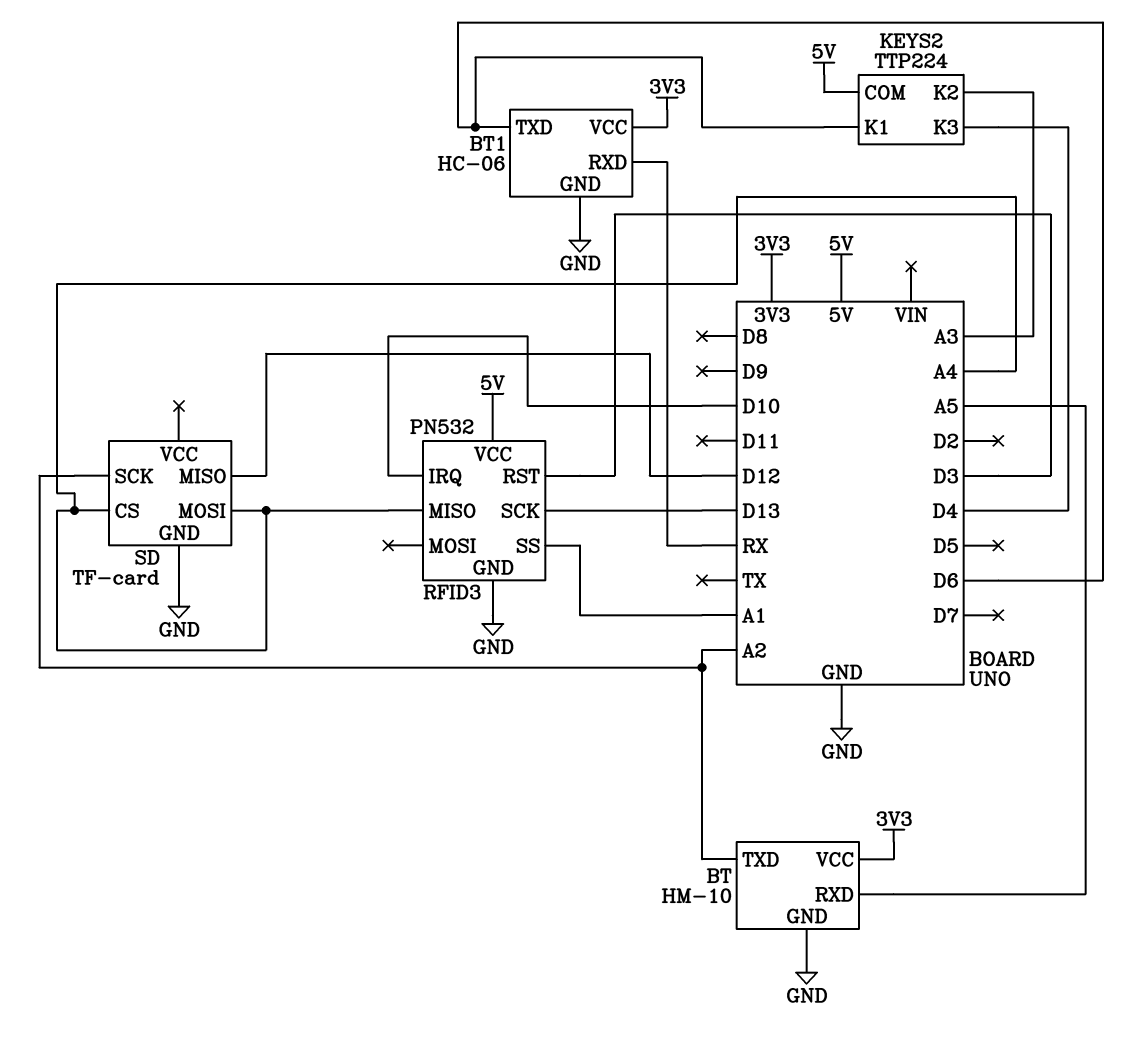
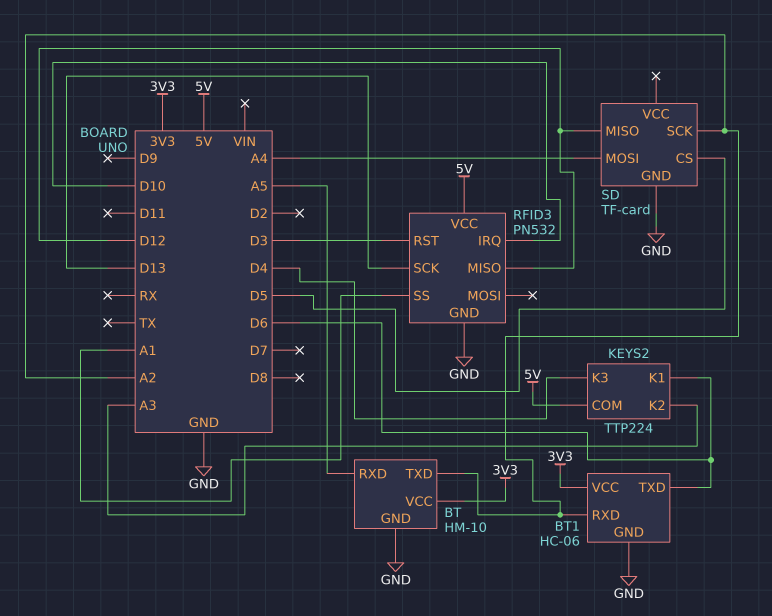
BT1 pin RXD: RX -> A2
RFID3 pin MISO: A4 -> D12
SD pin CS: A4 -> D5

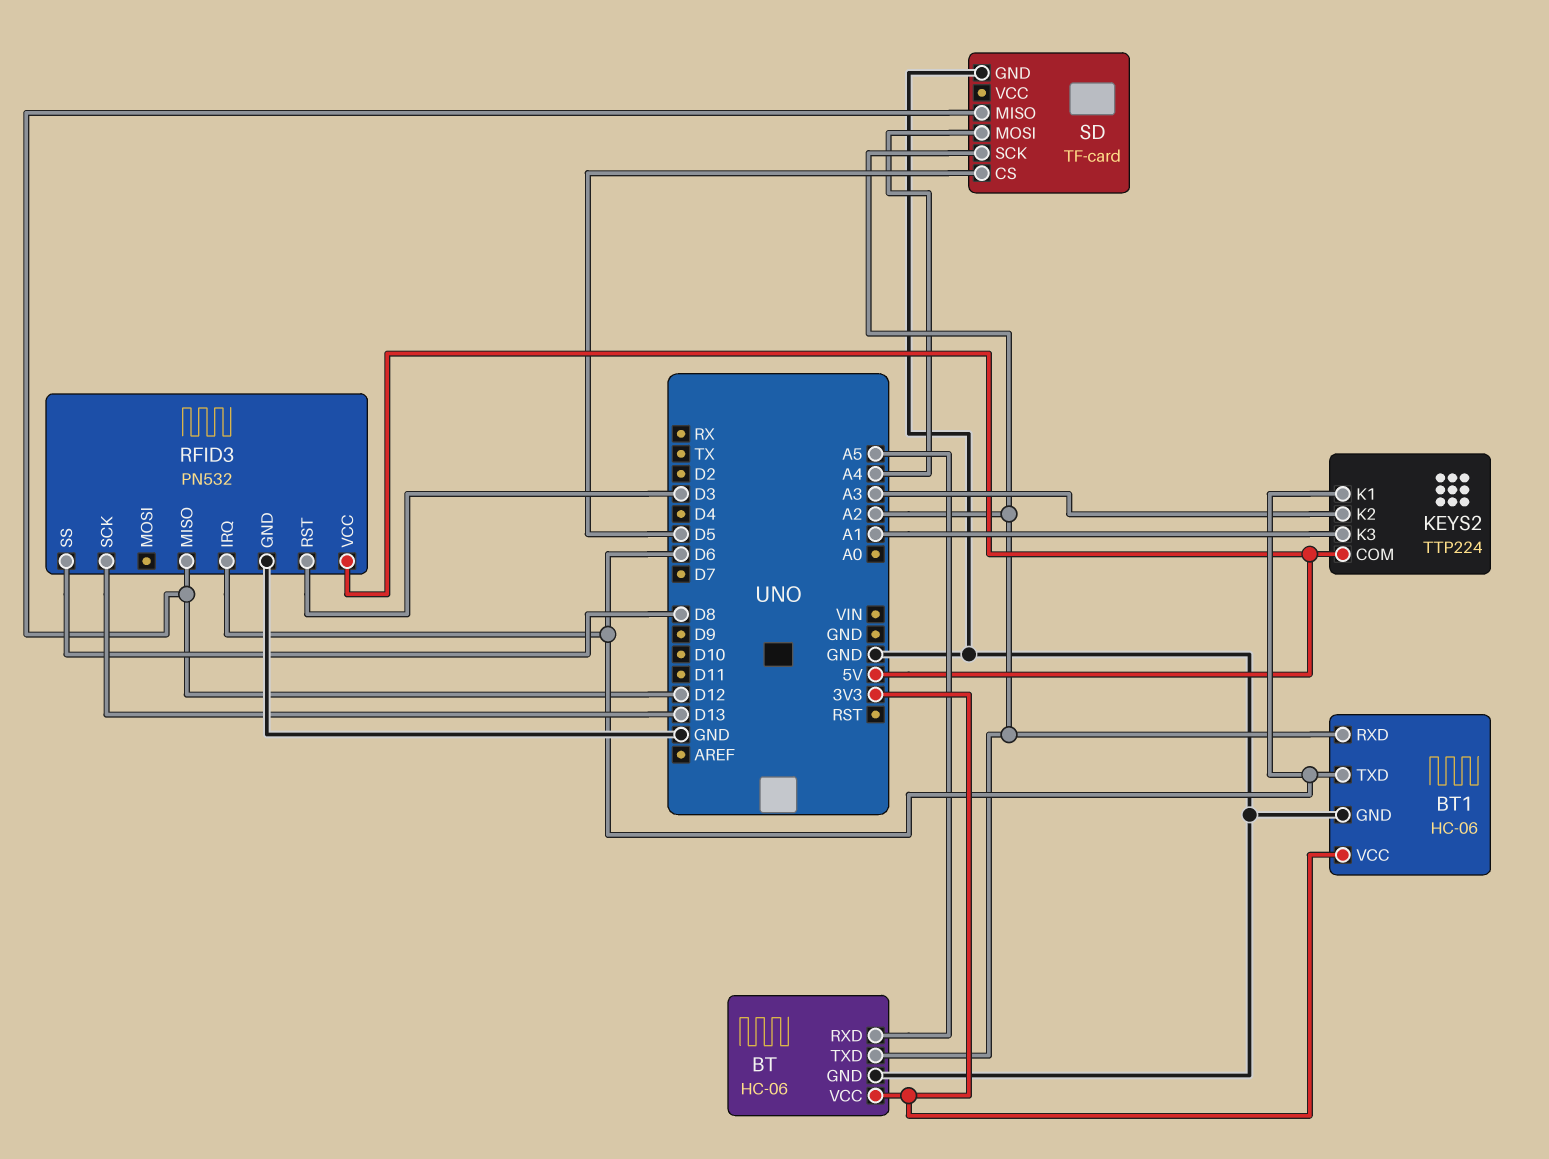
BT: HM-10 -> HC-06
KEYS2 pin K3: D4 -> A1
RFID3 pin IRQ: D10 -> D6
RFID3 pin SS: A1 -> D8

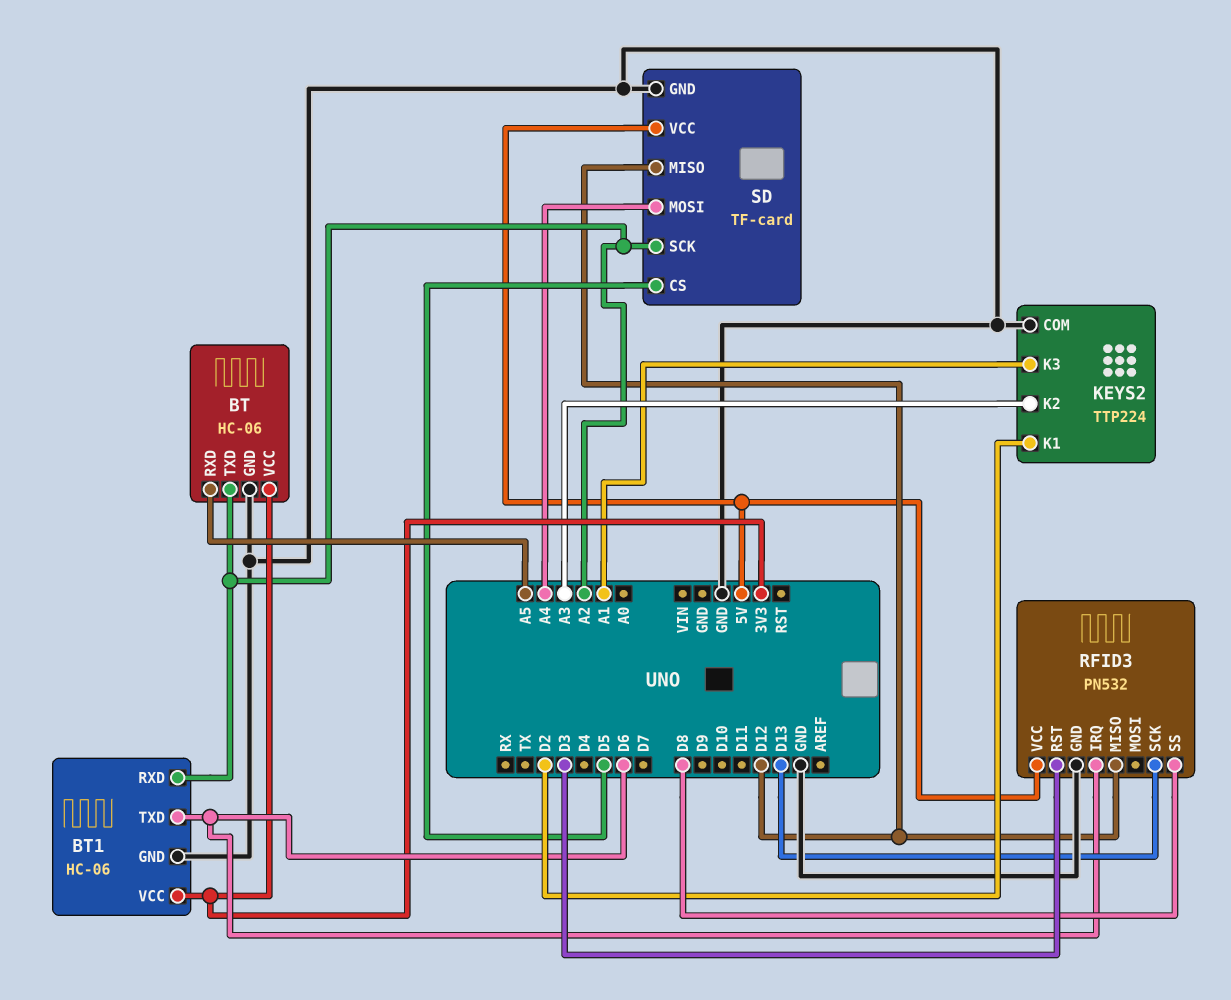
KEYS2 pin COM: 5V -> GND
KEYS2 pin K1: D6 -> D2
SD pin VCC: none -> 5V

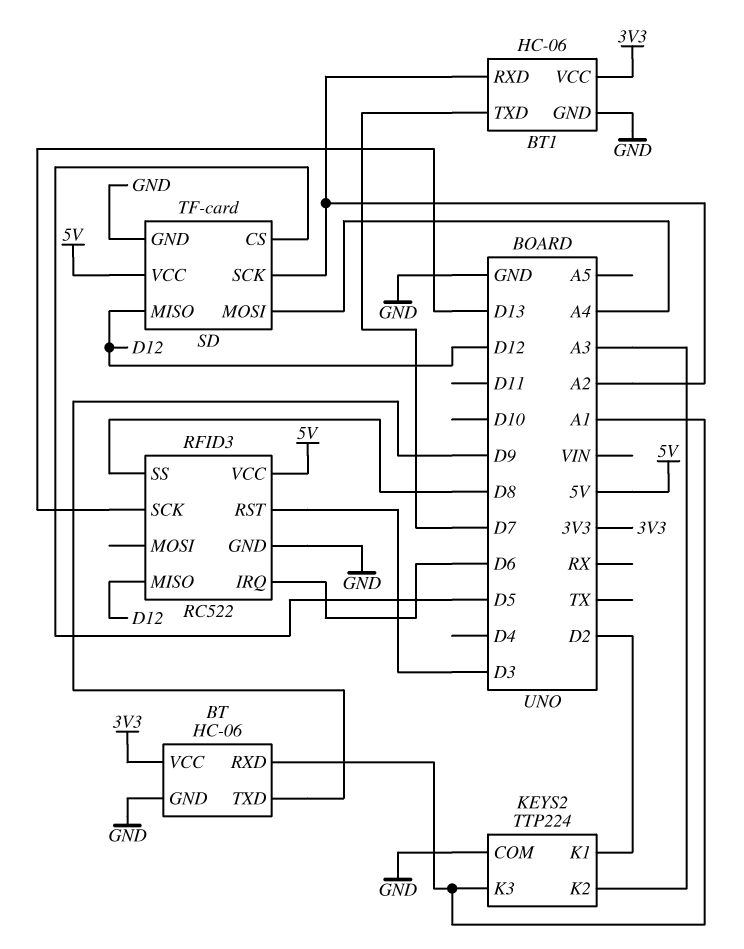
BT pin RXD: A5 -> A1
BT pin TXD: A2 -> D9
BT1 pin TXD: D6 -> D7
RFID3: PN532 -> RC522

